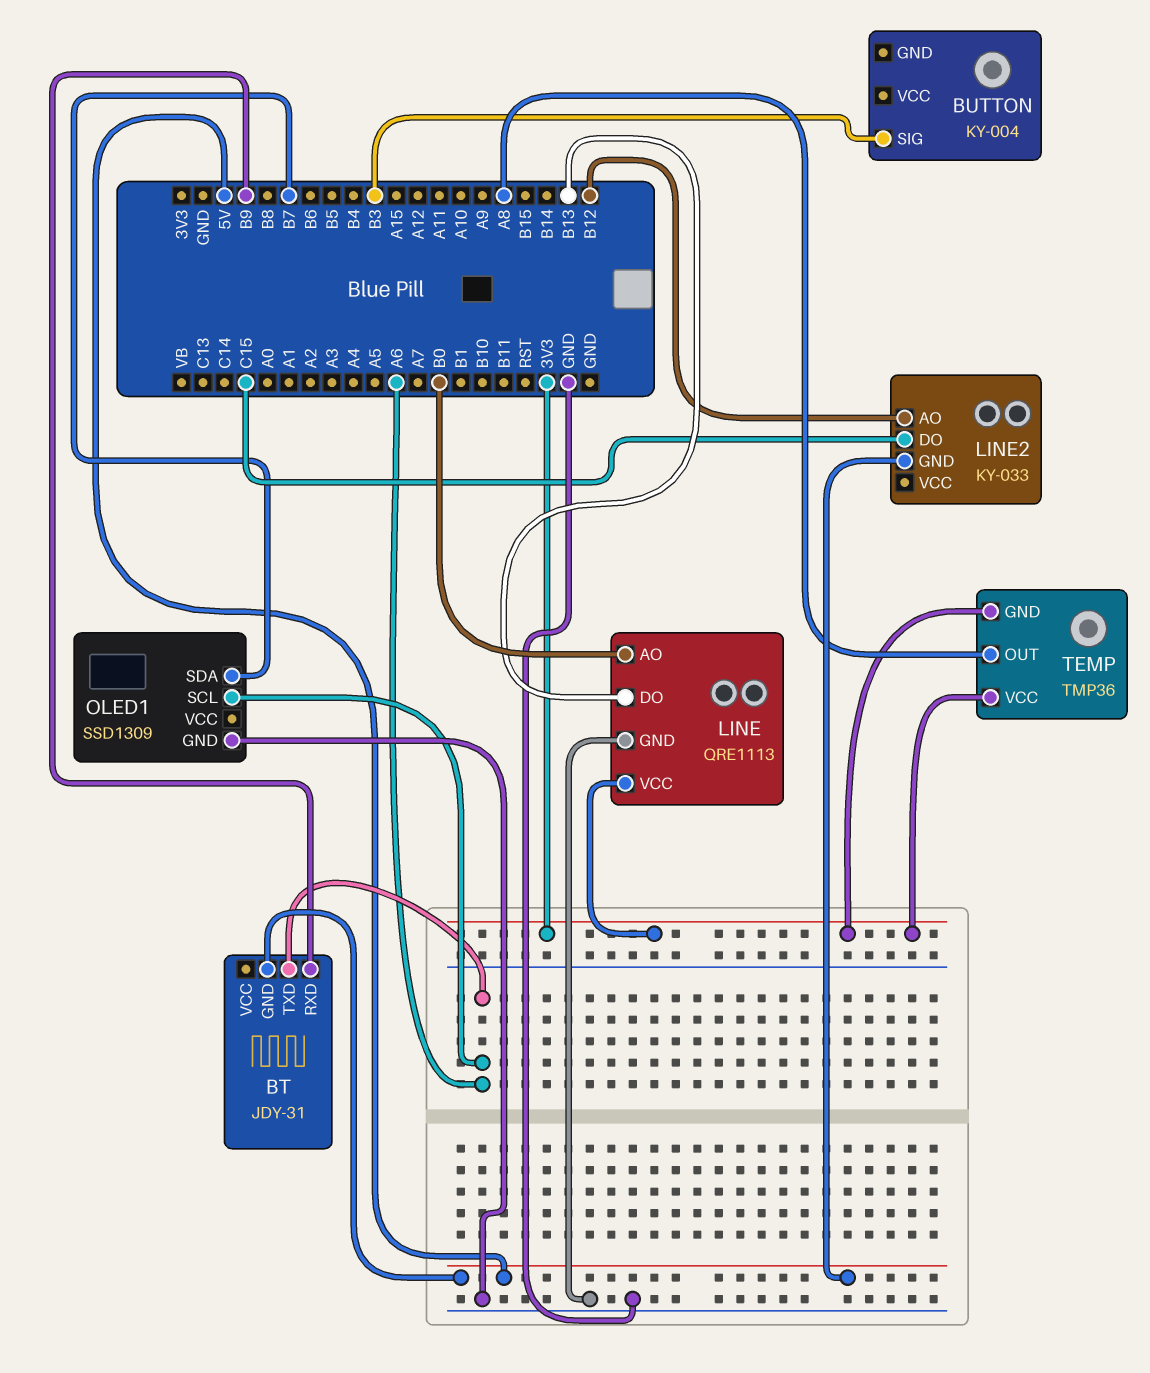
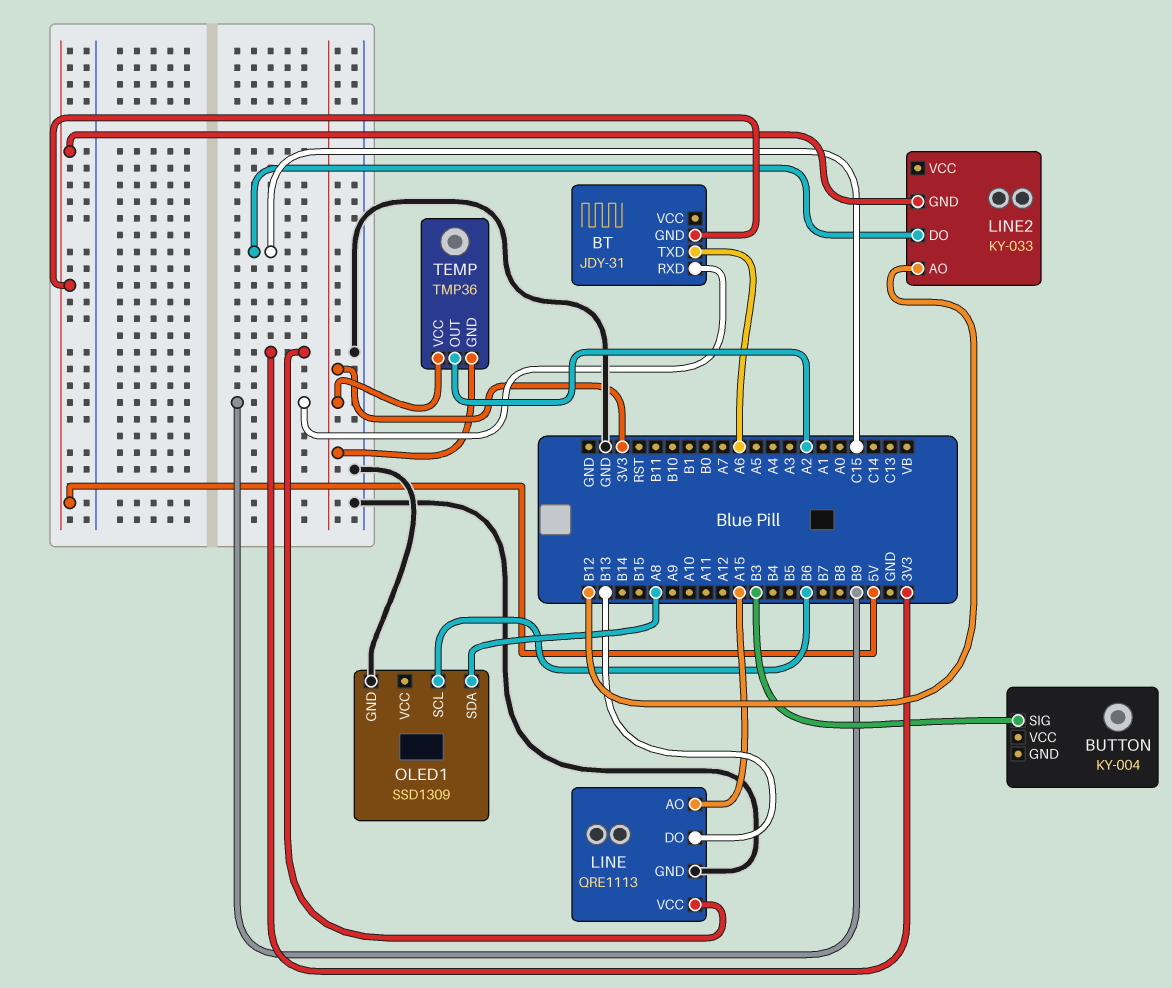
LINE pin AO: B0 -> A15
OLED1 pin SCL: A6 -> B6
OLED1 pin SDA: B7 -> A8
TEMP pin OUT: A8 -> A2

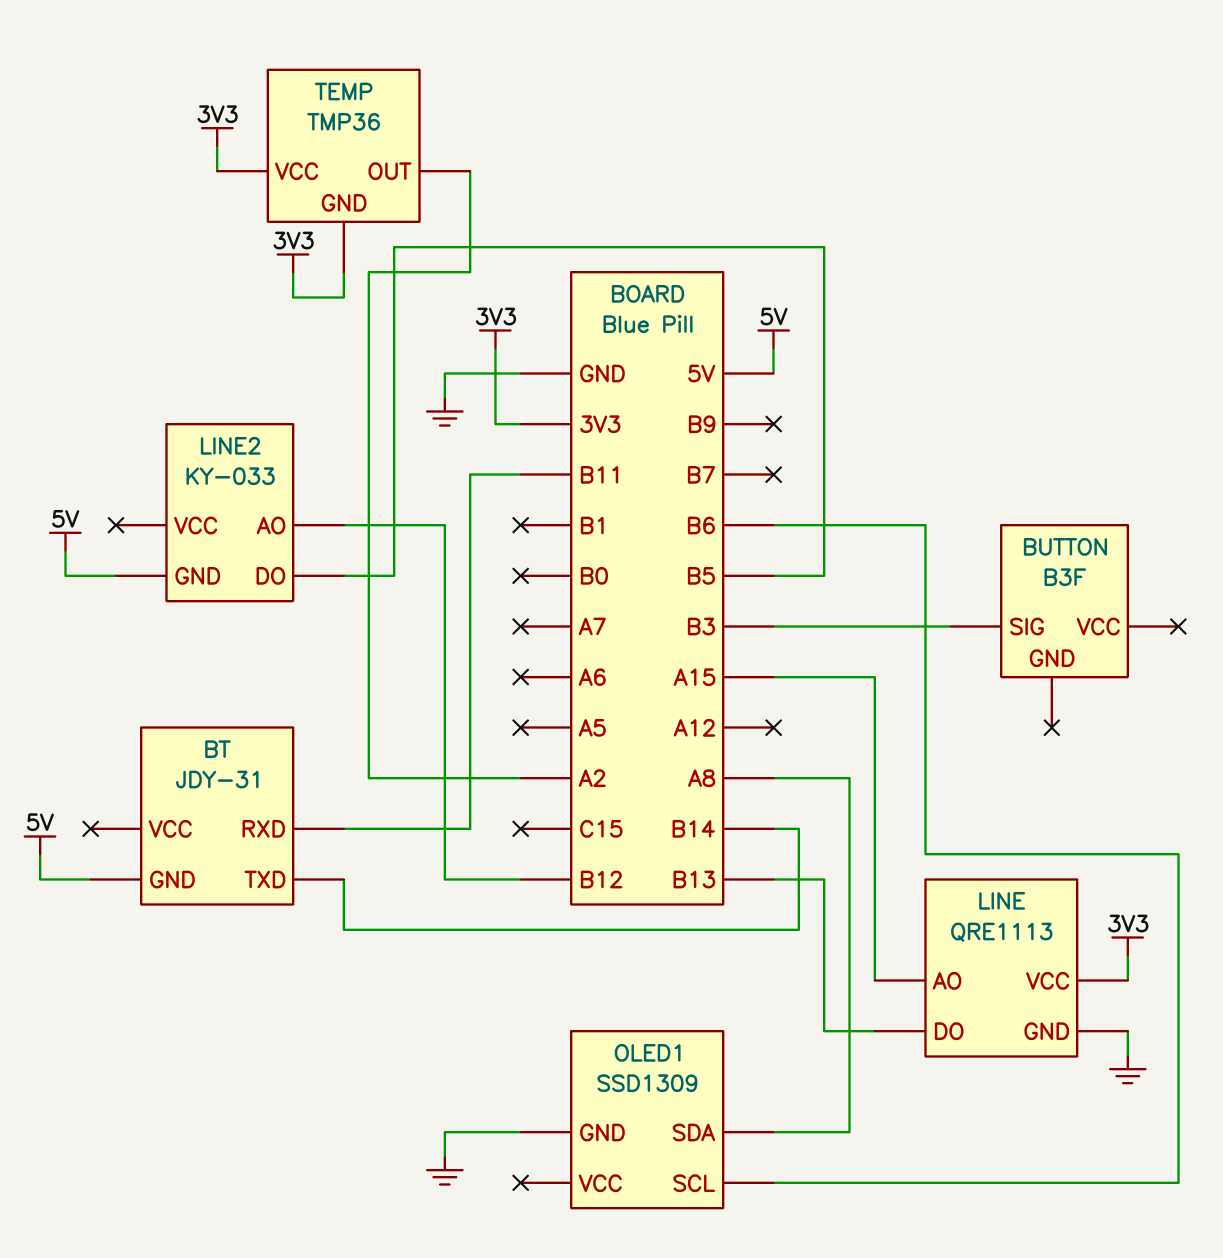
BT pin RXD: B9 -> B11
BT pin TXD: A6 -> B14
BUTTON: KY-004 -> B3F
LINE2 pin DO: C15 -> B5

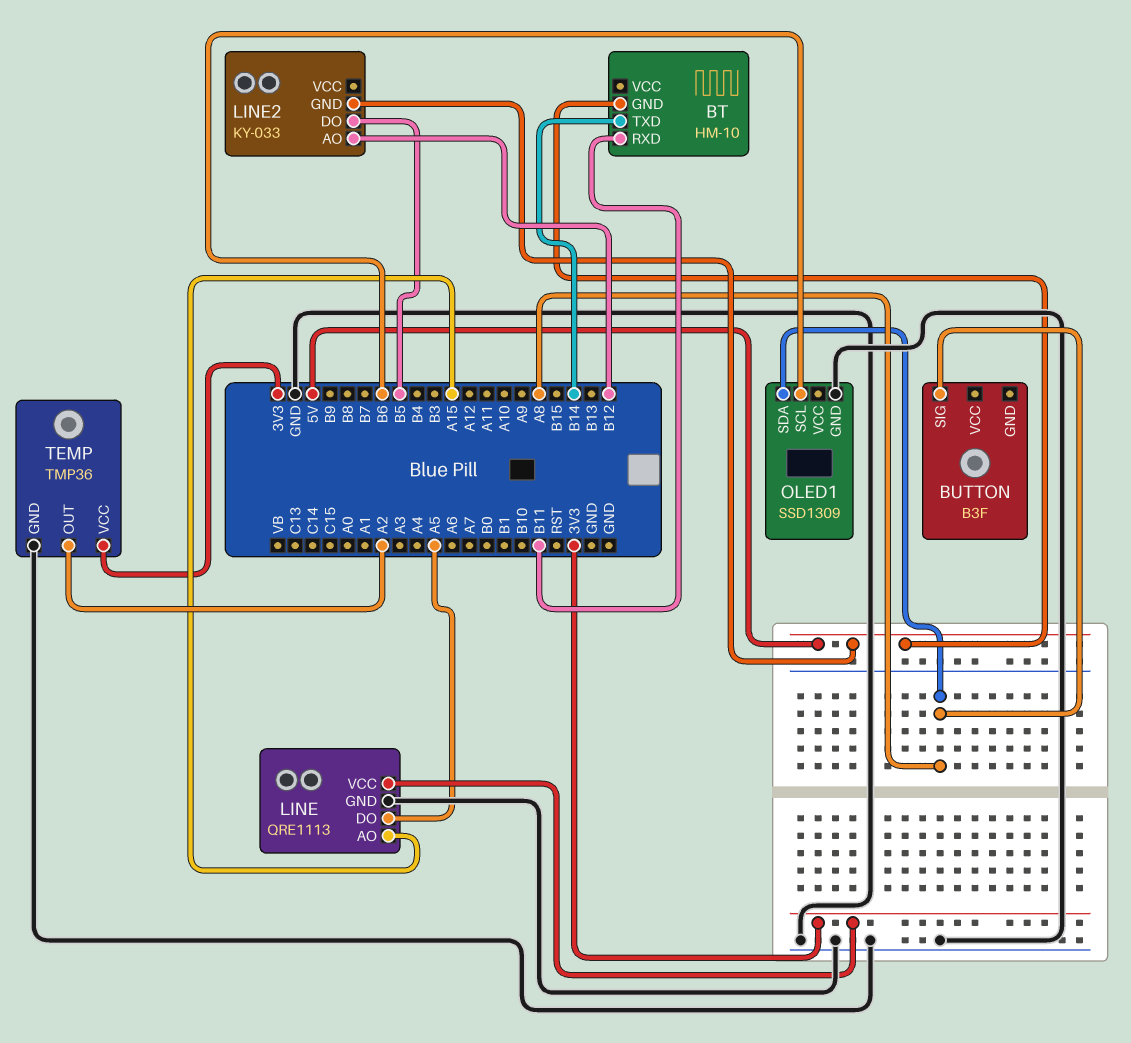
BT: JDY-31 -> HM-10
BUTTON pin SIG: B3 -> A8
LINE pin DO: B13 -> A5
TEMP pin GND: 3V3 -> GND

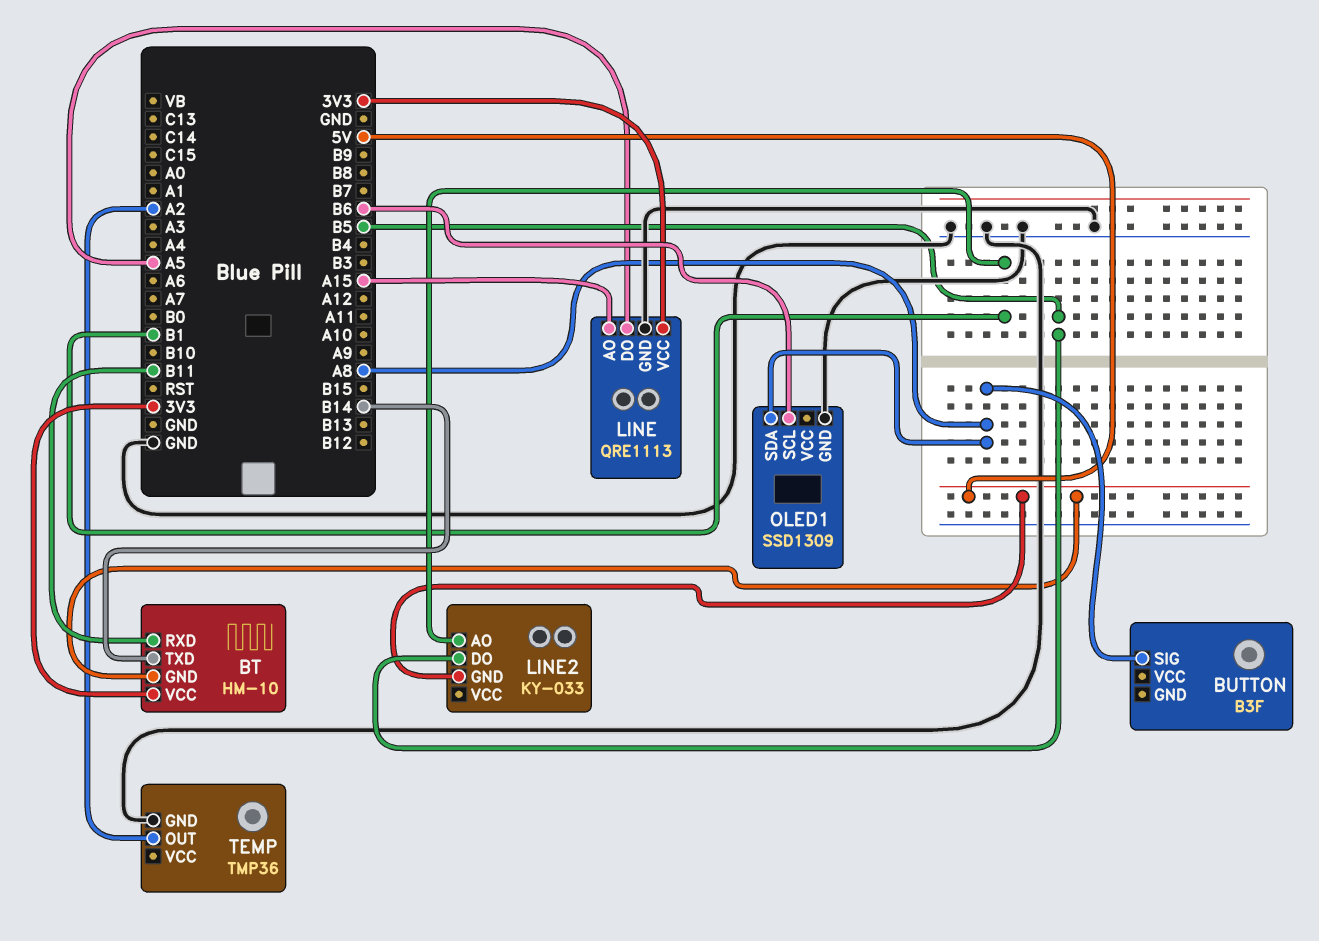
BT pin VCC: none -> 3V3
LINE2 pin AO: B12 -> B1
TEMP pin VCC: 3V3 -> none

